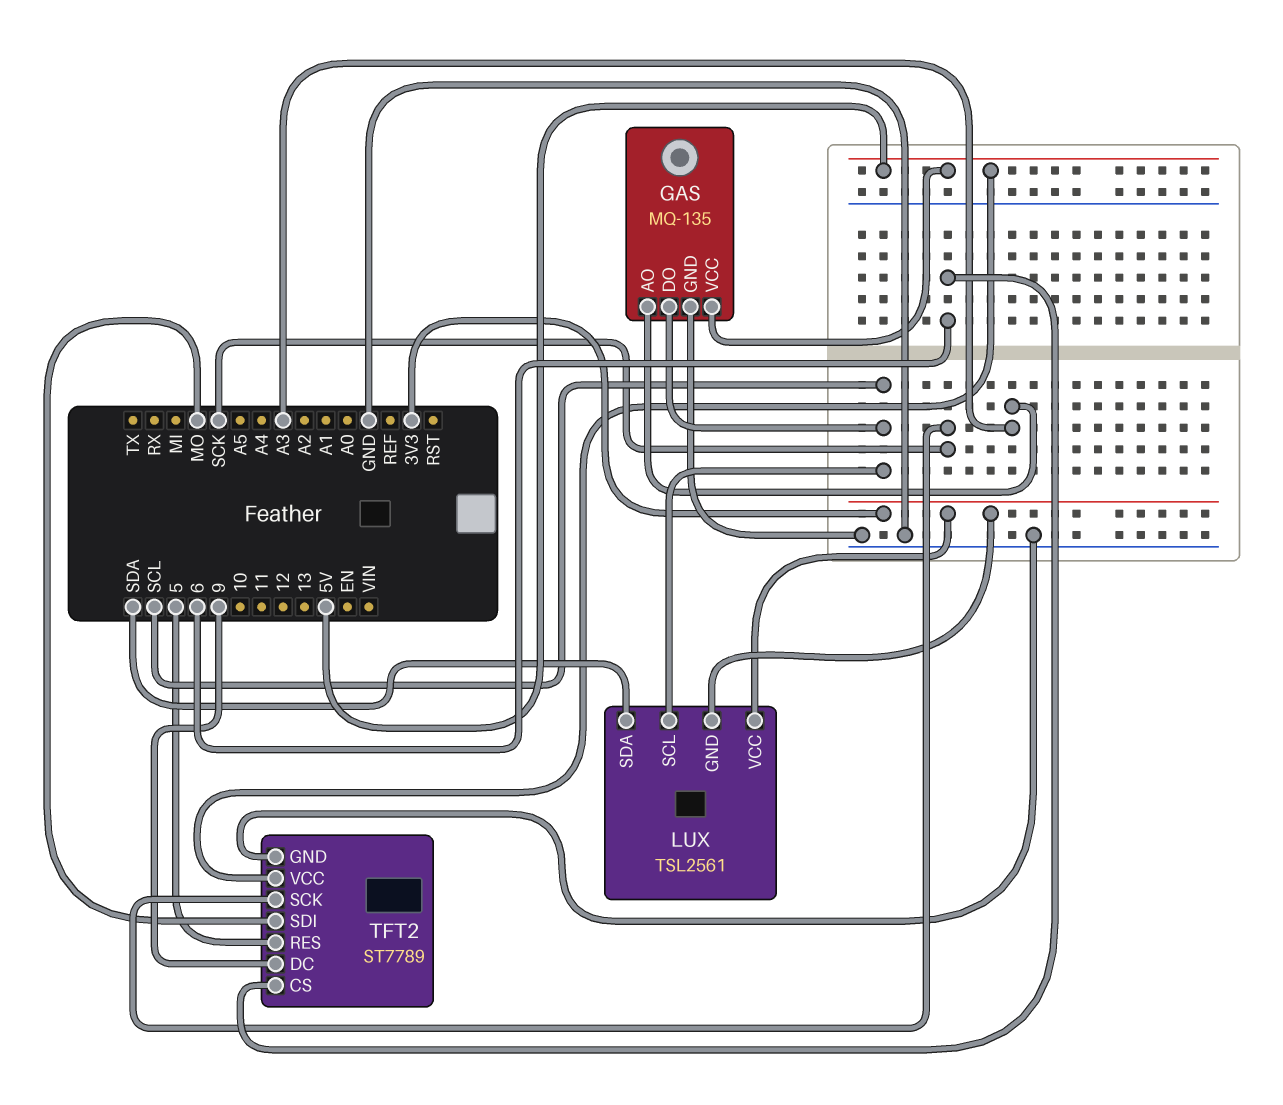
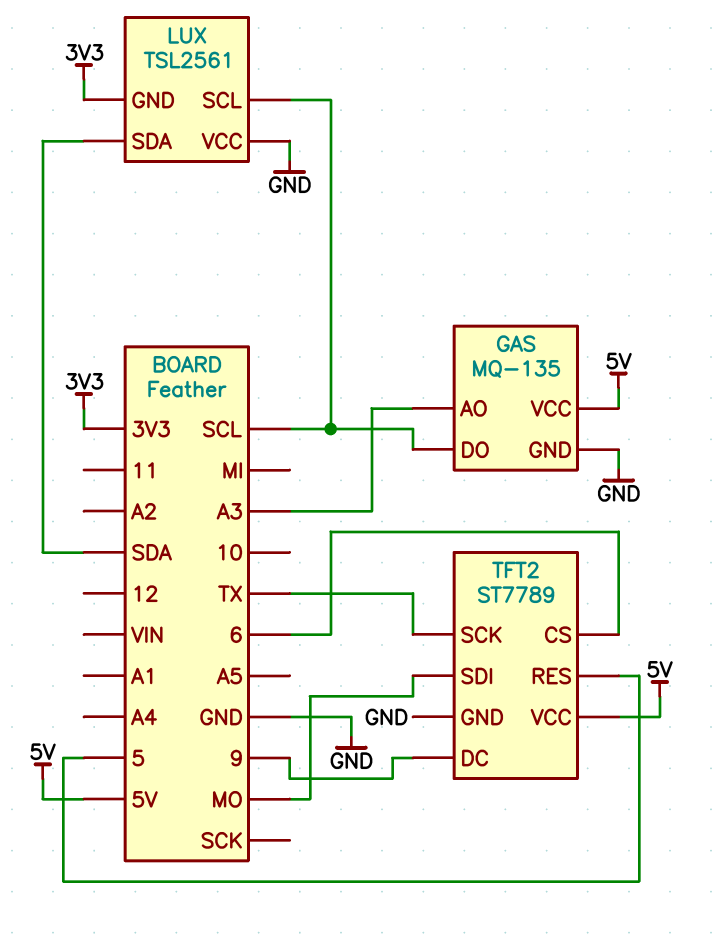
LUX pin VCC: 3V3 -> GND
TFT2 pin SCK: SCK -> TX

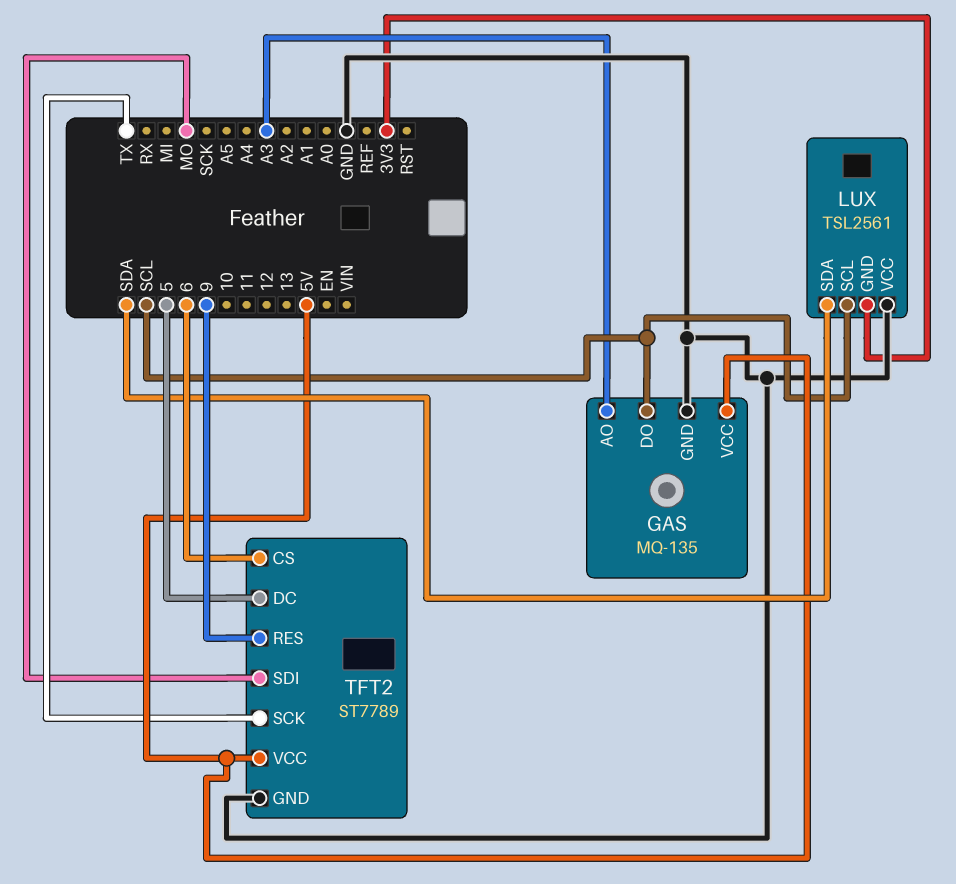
TFT2 pin DC: 9 -> 5
TFT2 pin RES: 5 -> 9

